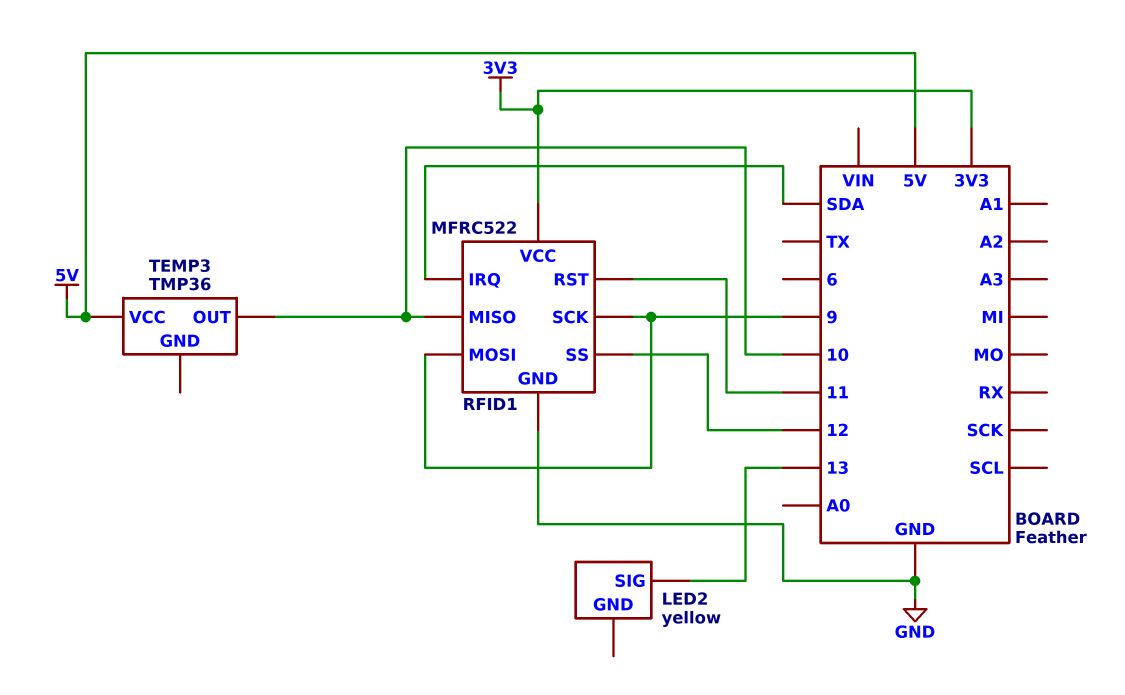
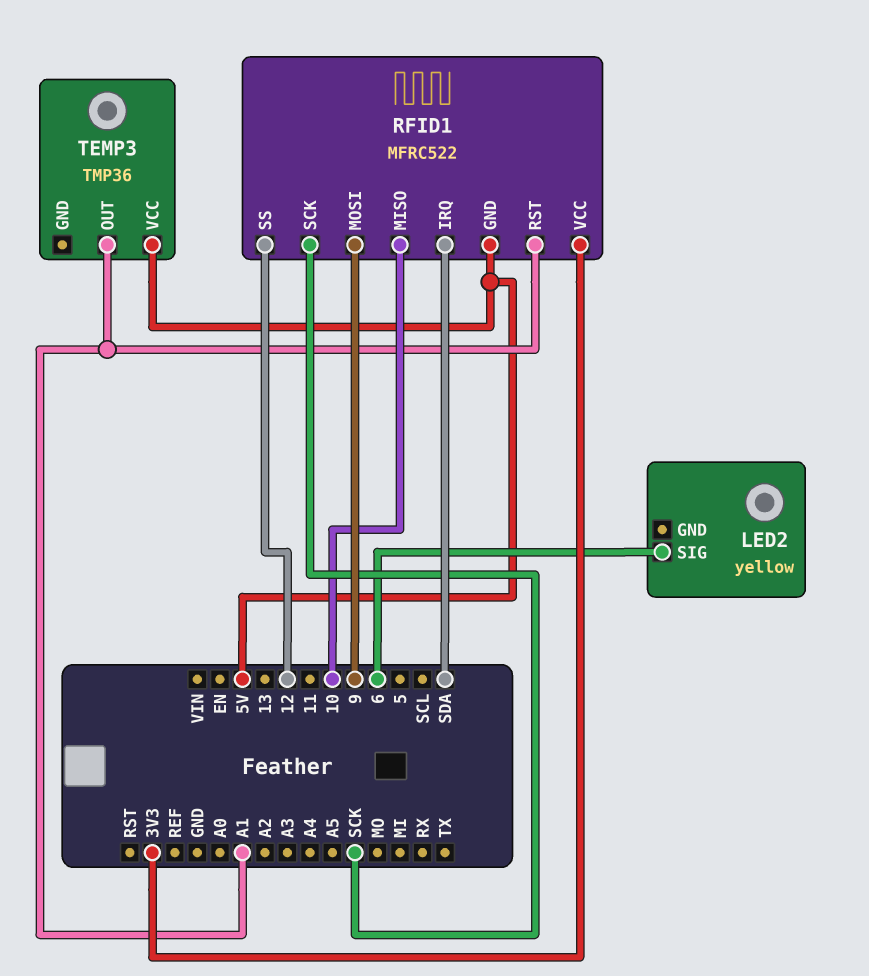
LED2 pin SIG: 13 -> 6
RFID1 pin GND: GND -> 5V
RFID1 pin RST: 11 -> A1
RFID1 pin SCK: 9 -> SCK
TEMP3 pin OUT: 10 -> A1

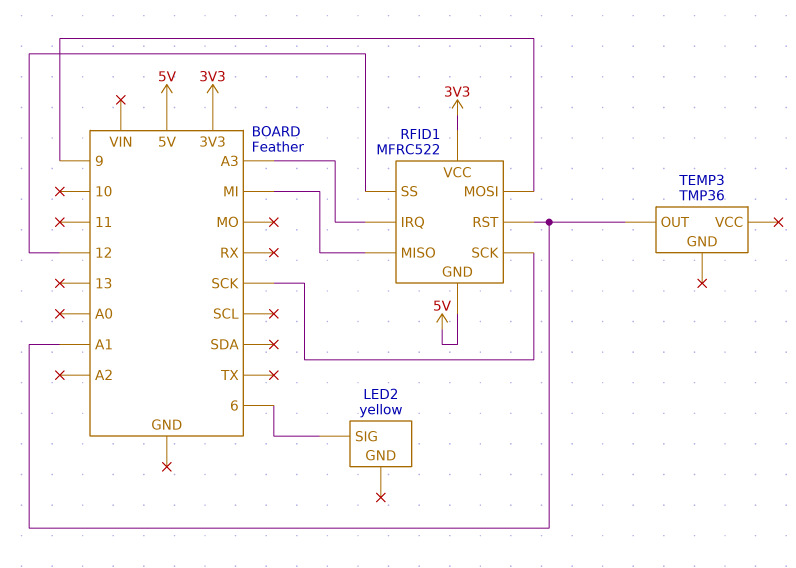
RFID1 pin IRQ: SDA -> A3
RFID1 pin MISO: 10 -> MI
TEMP3 pin VCC: 5V -> none

